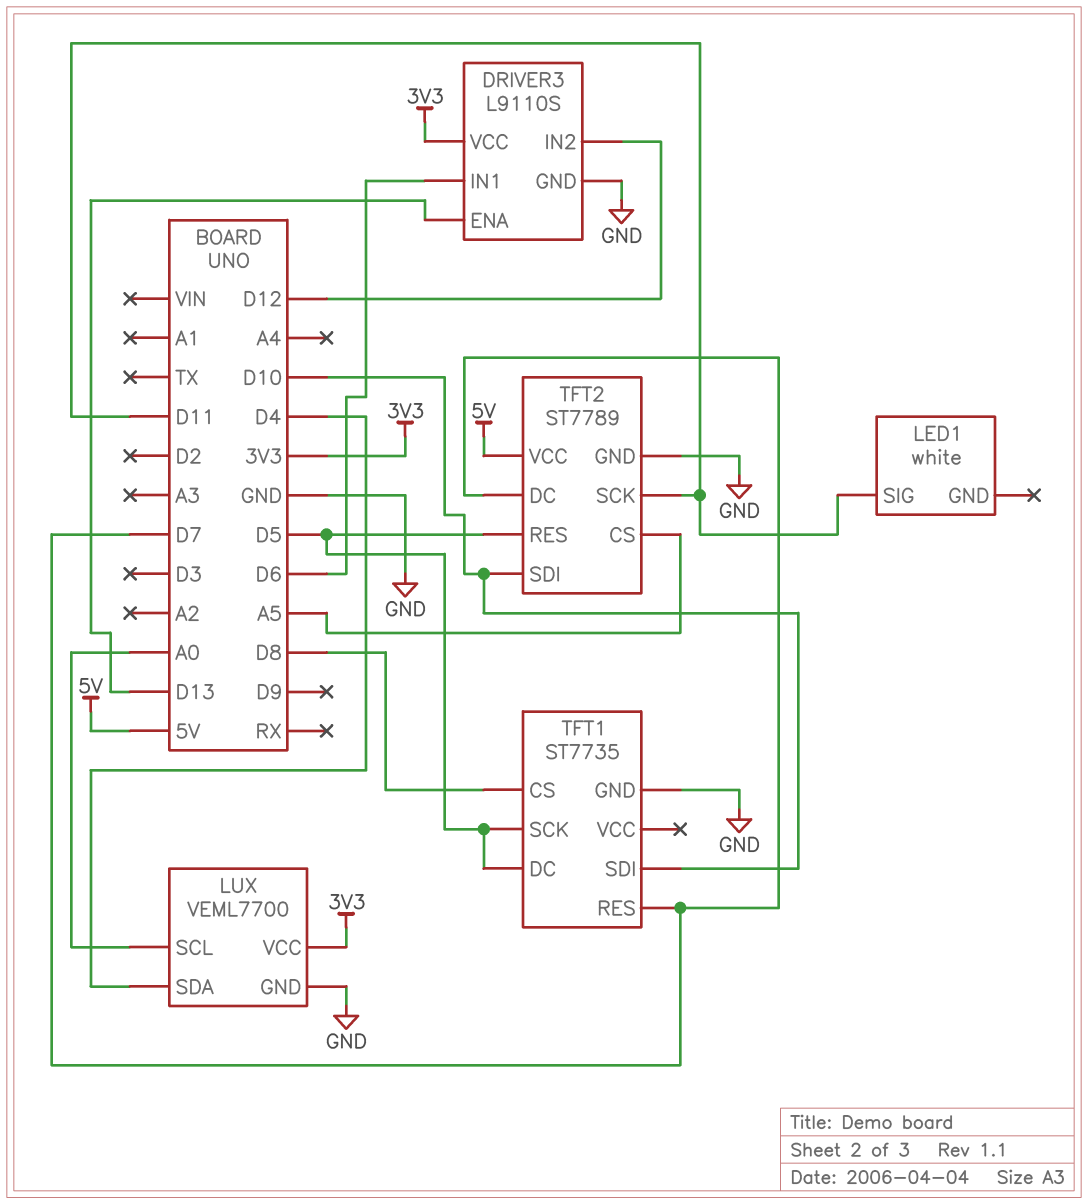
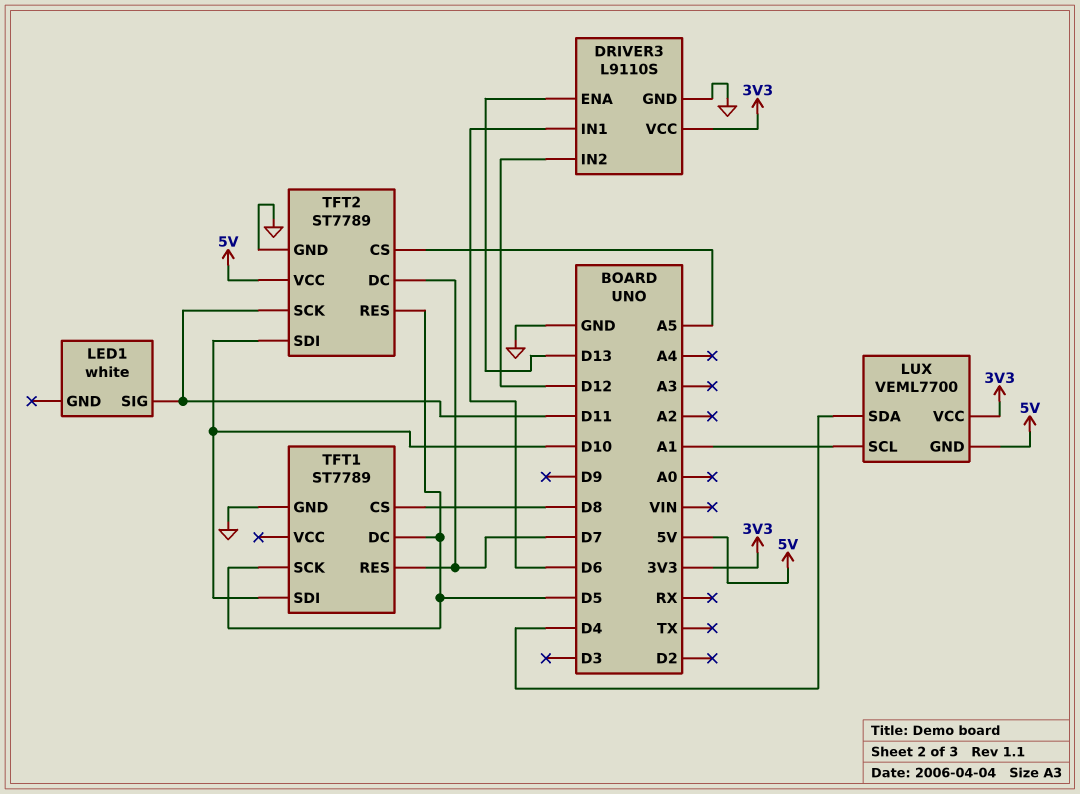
LUX pin GND: GND -> 5V
LUX pin SCL: A0 -> A1
TFT1: ST7735 -> ST7789

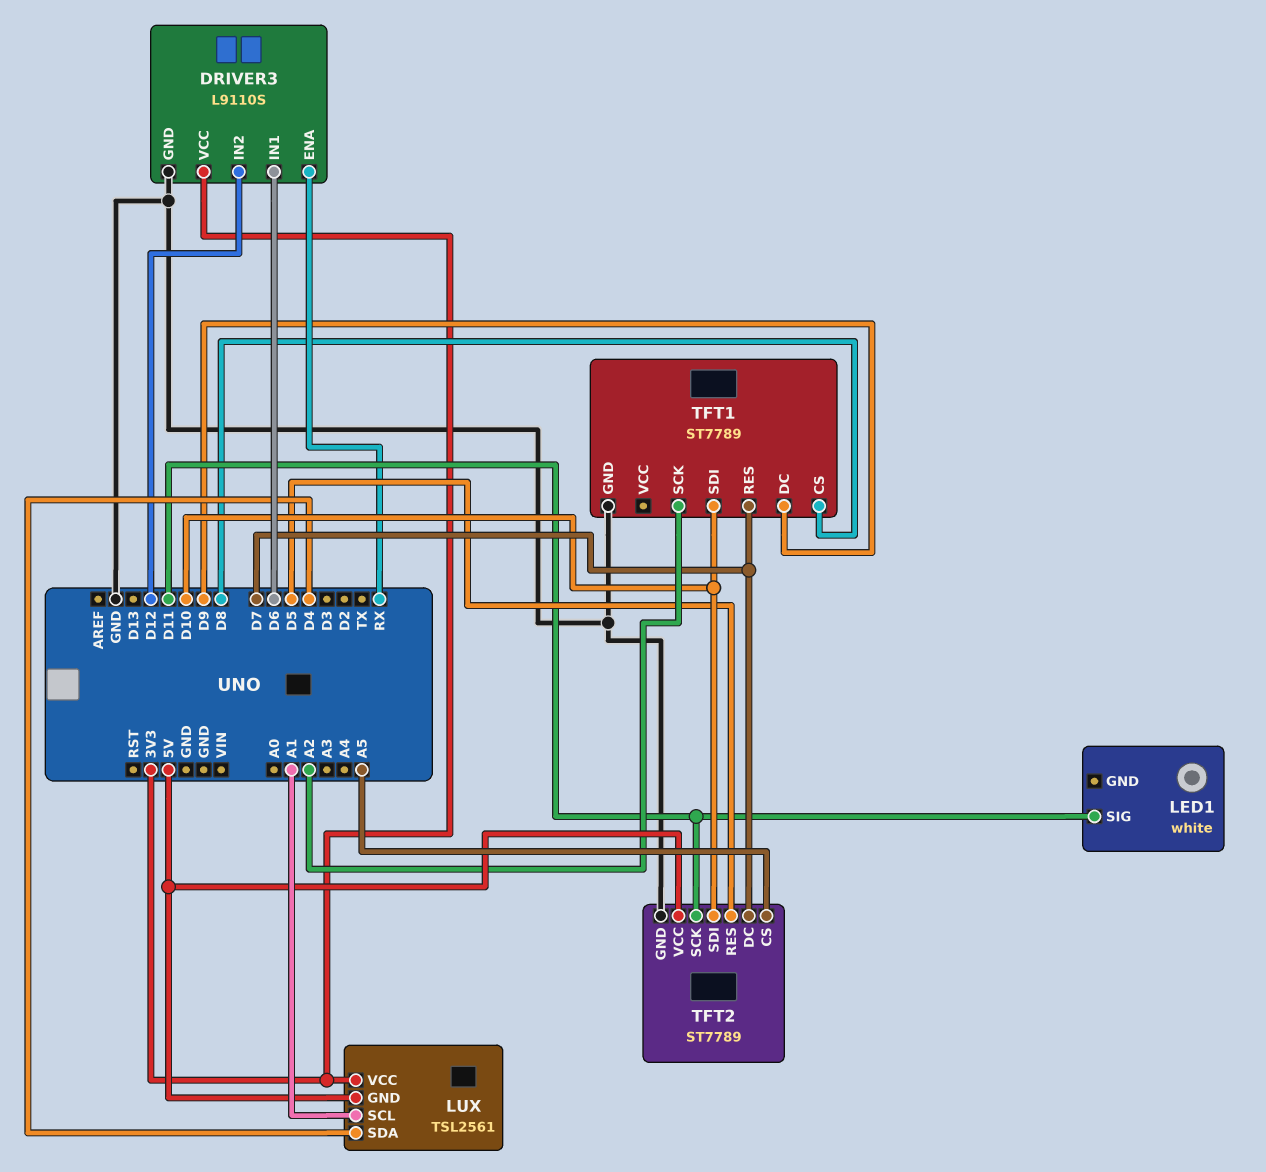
DRIVER3 pin ENA: D13 -> RX
LUX: VEML7700 -> TSL2561
TFT1 pin DC: D5 -> D9
TFT1 pin SCK: D5 -> A2

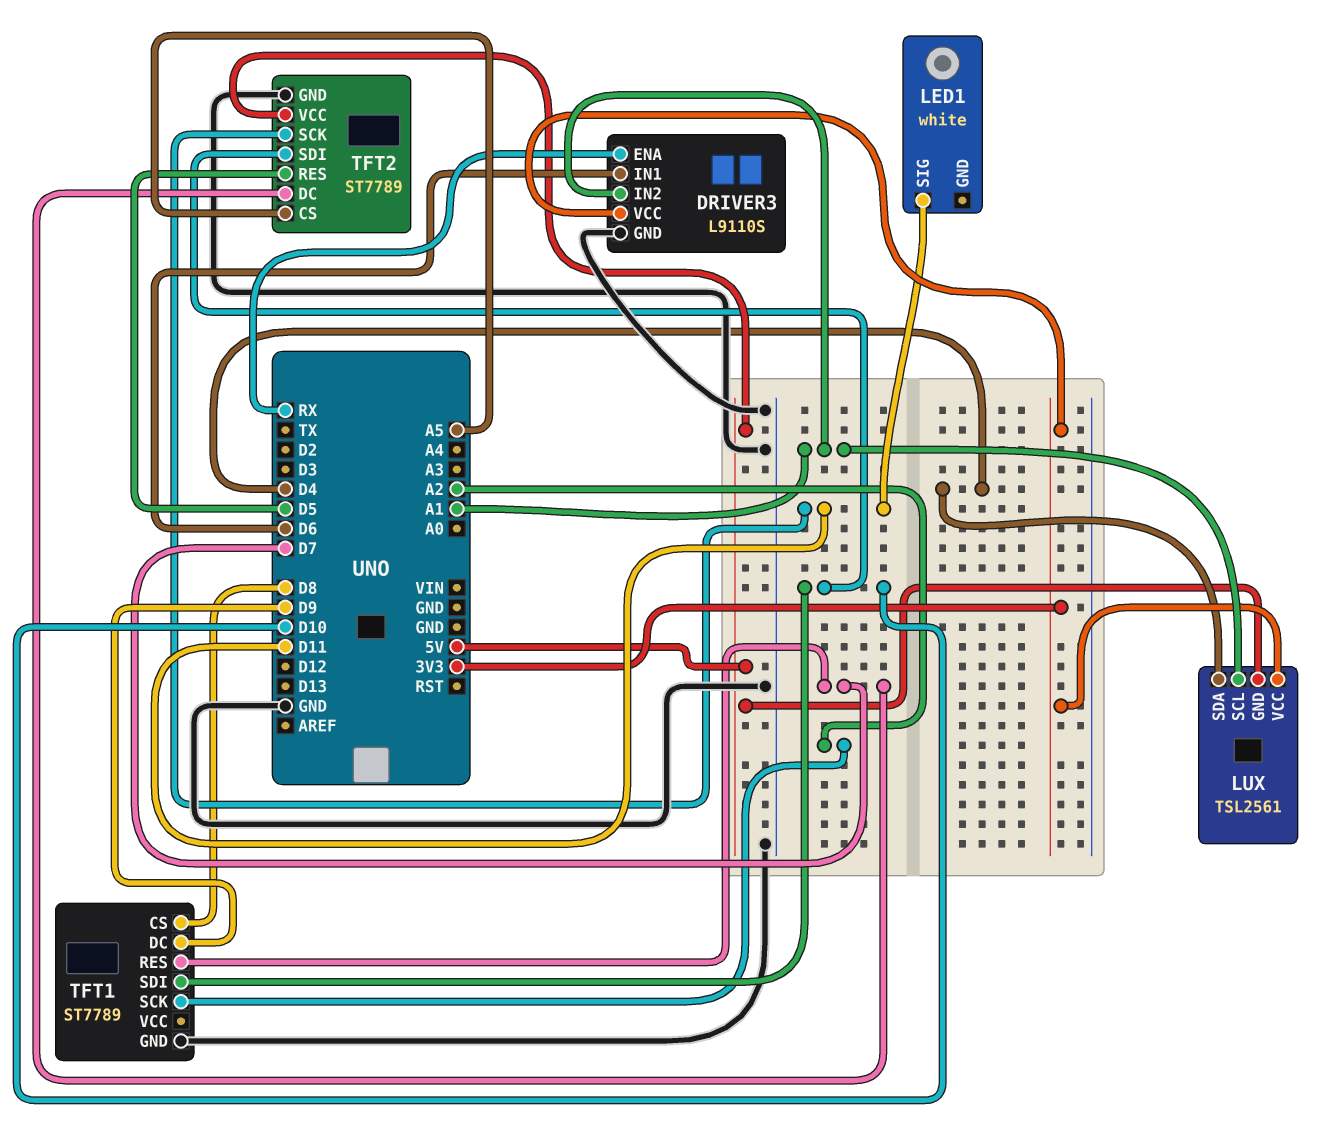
DRIVER3 pin IN2: D12 -> A1

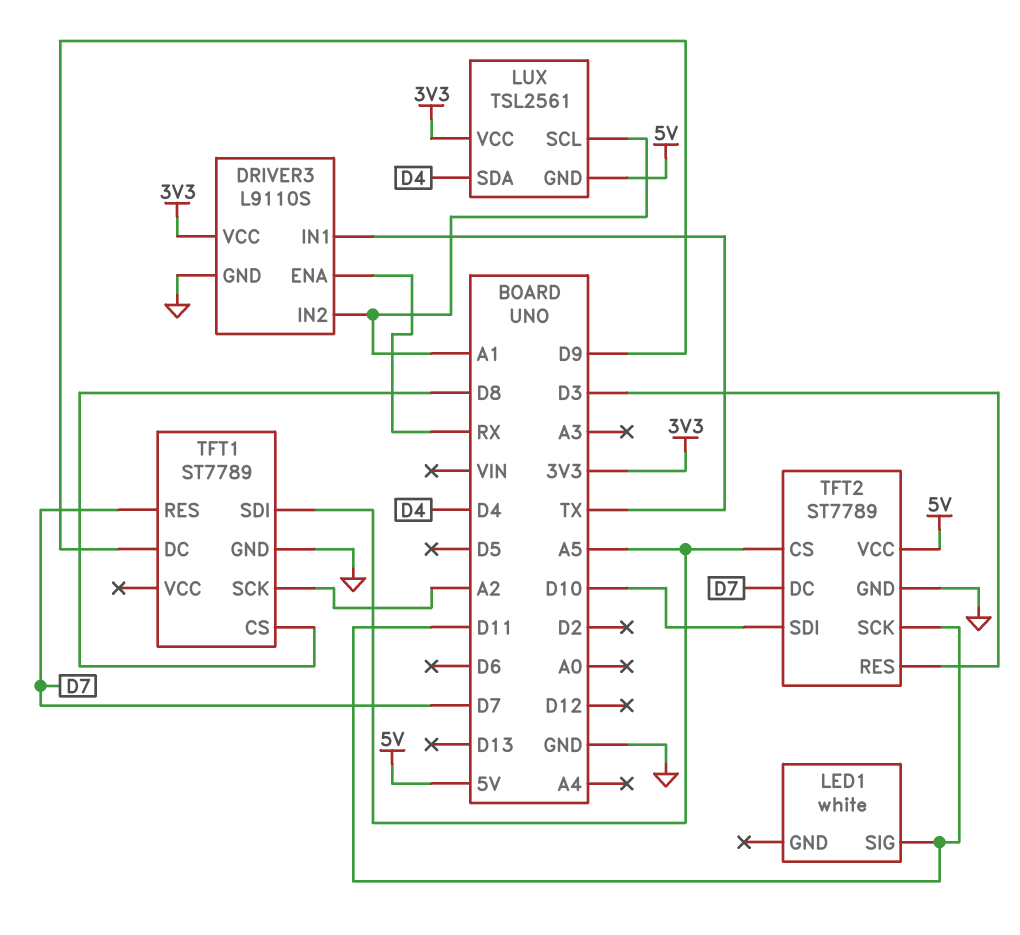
DRIVER3 pin IN1: D6 -> TX
TFT1 pin SDI: D10 -> A5
TFT2 pin RES: D5 -> D3

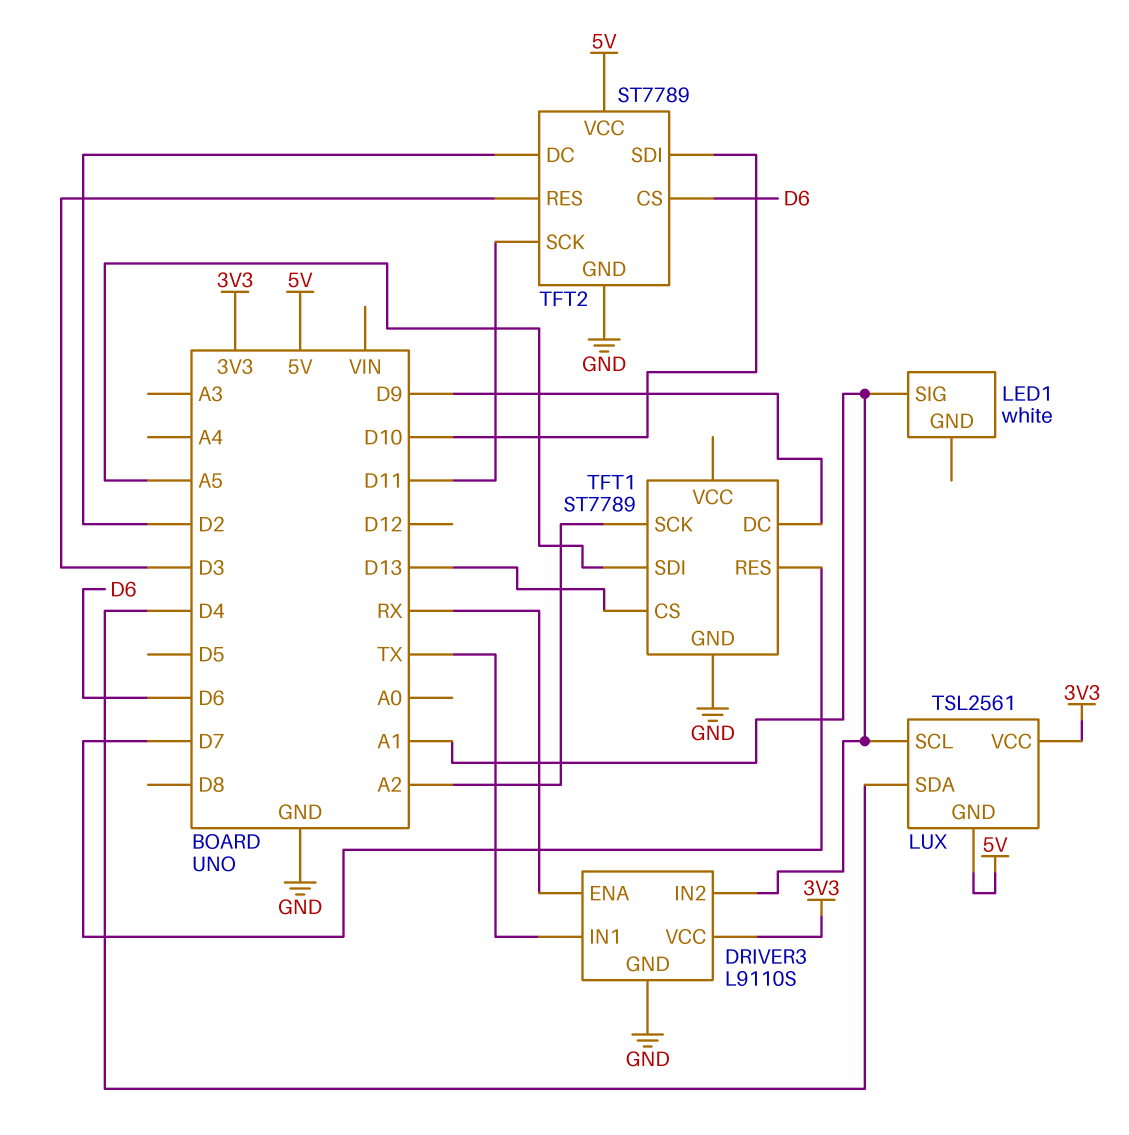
LED1 pin SIG: D11 -> A1
TFT1 pin CS: D8 -> D13
TFT2 pin CS: A5 -> D6
TFT2 pin DC: D7 -> D2

